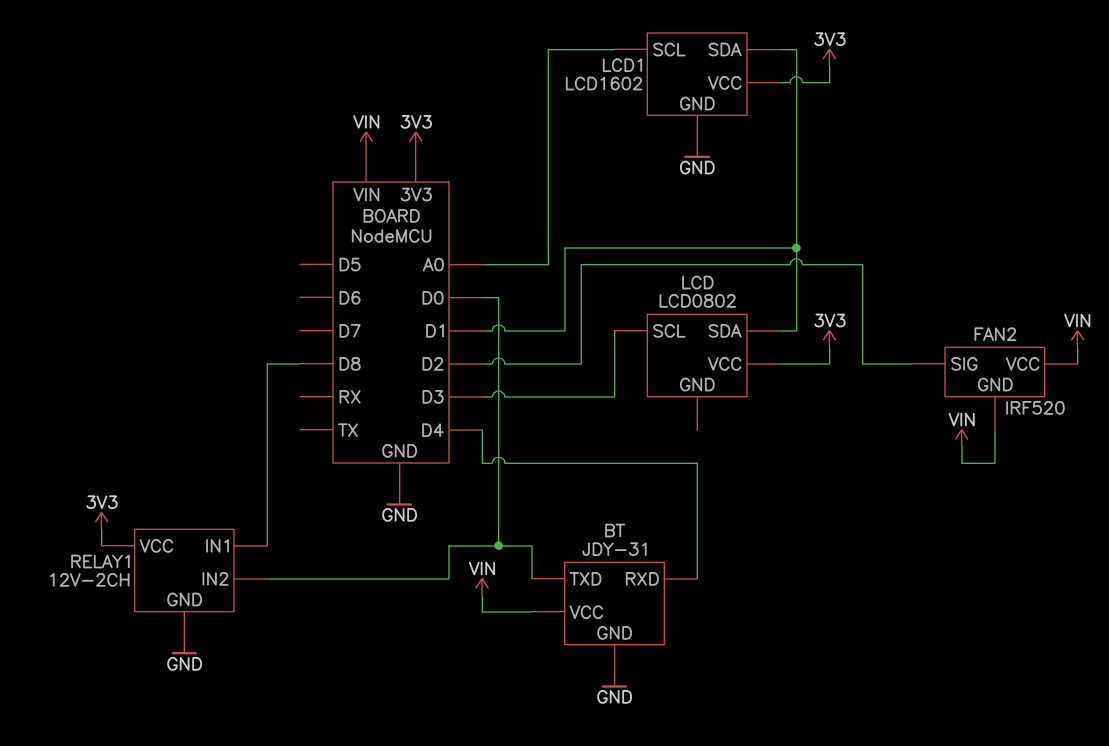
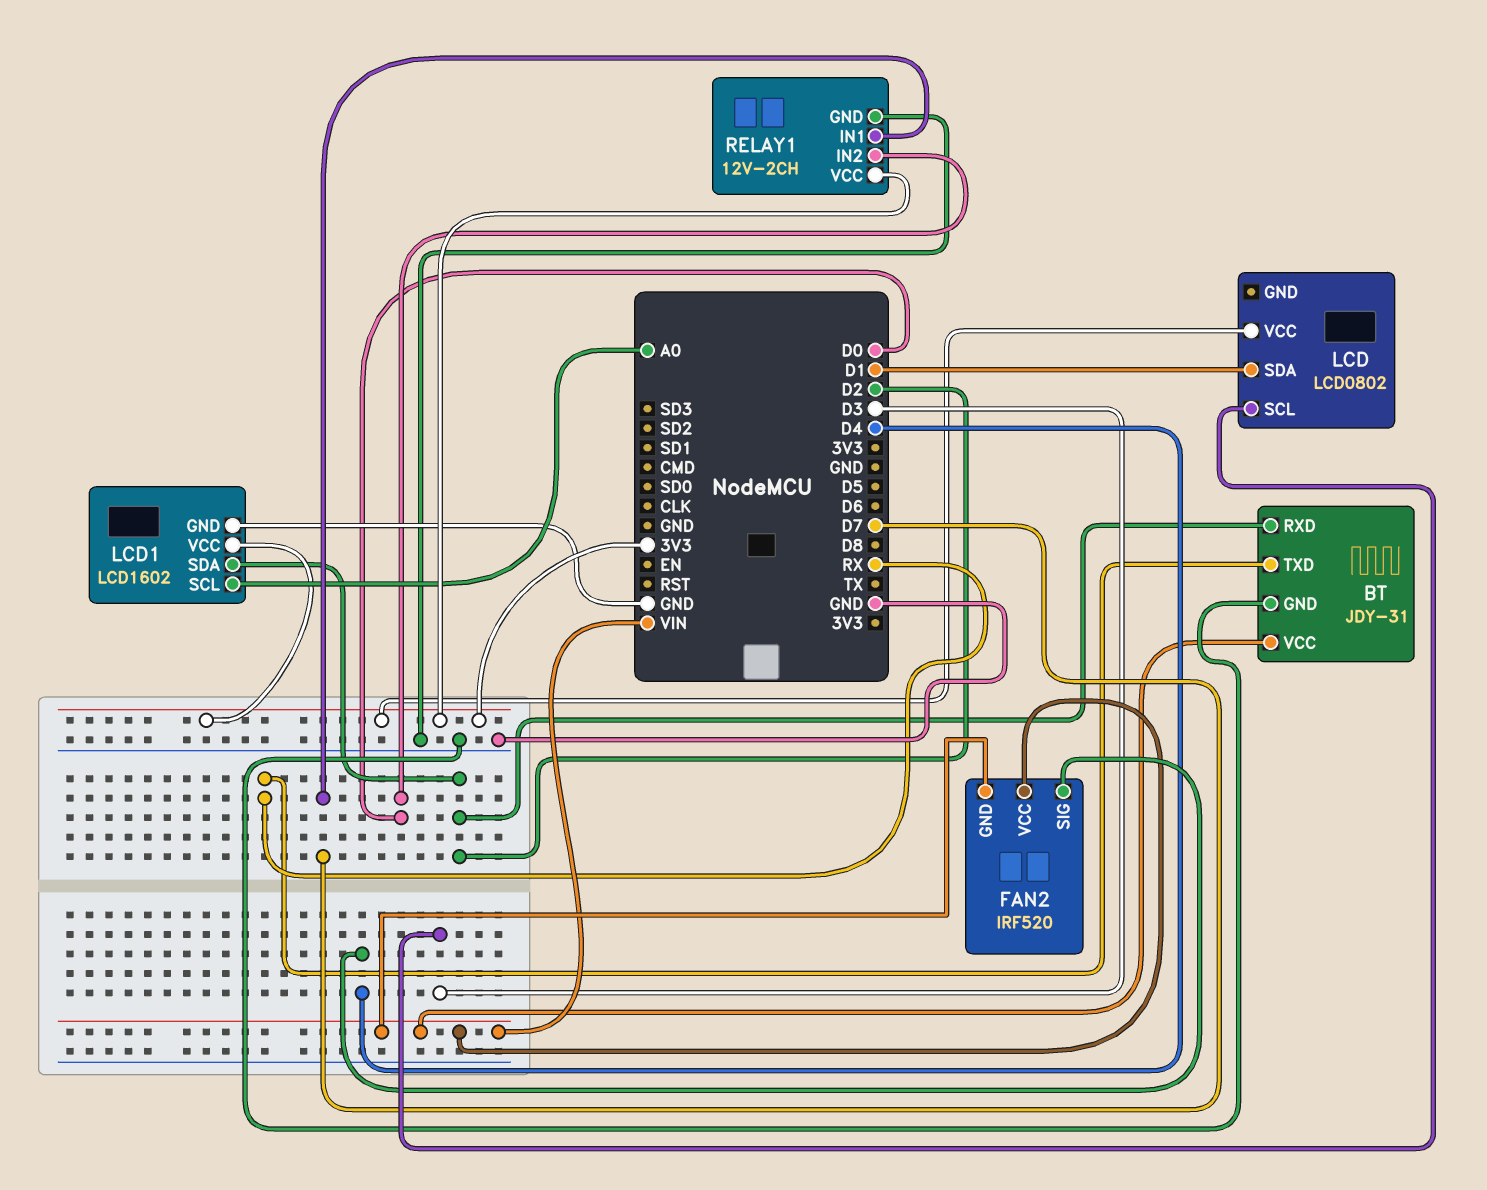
BT pin RXD: D4 -> D2
BT pin TXD: D0 -> RX
FAN2 pin SIG: D2 -> D4
LCD1 pin SDA: D1 -> D2
RELAY1 pin IN1: D8 -> D7

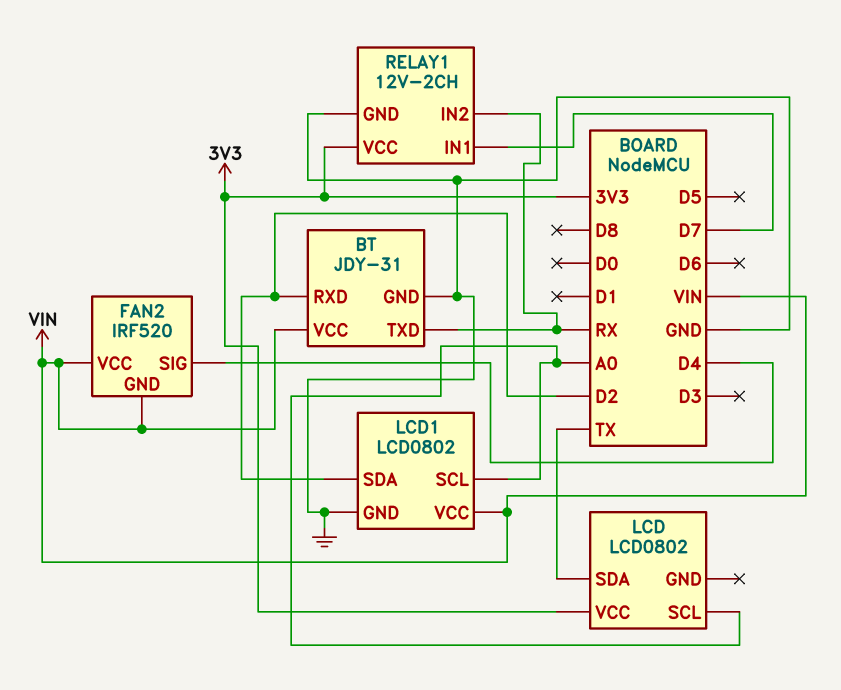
LCD pin SCL: D3 -> A0
LCD pin SDA: D1 -> TX
LCD1: LCD1602 -> LCD0802
LCD1 pin VCC: 3V3 -> VIN
RELAY1 pin IN2: D0 -> RX

